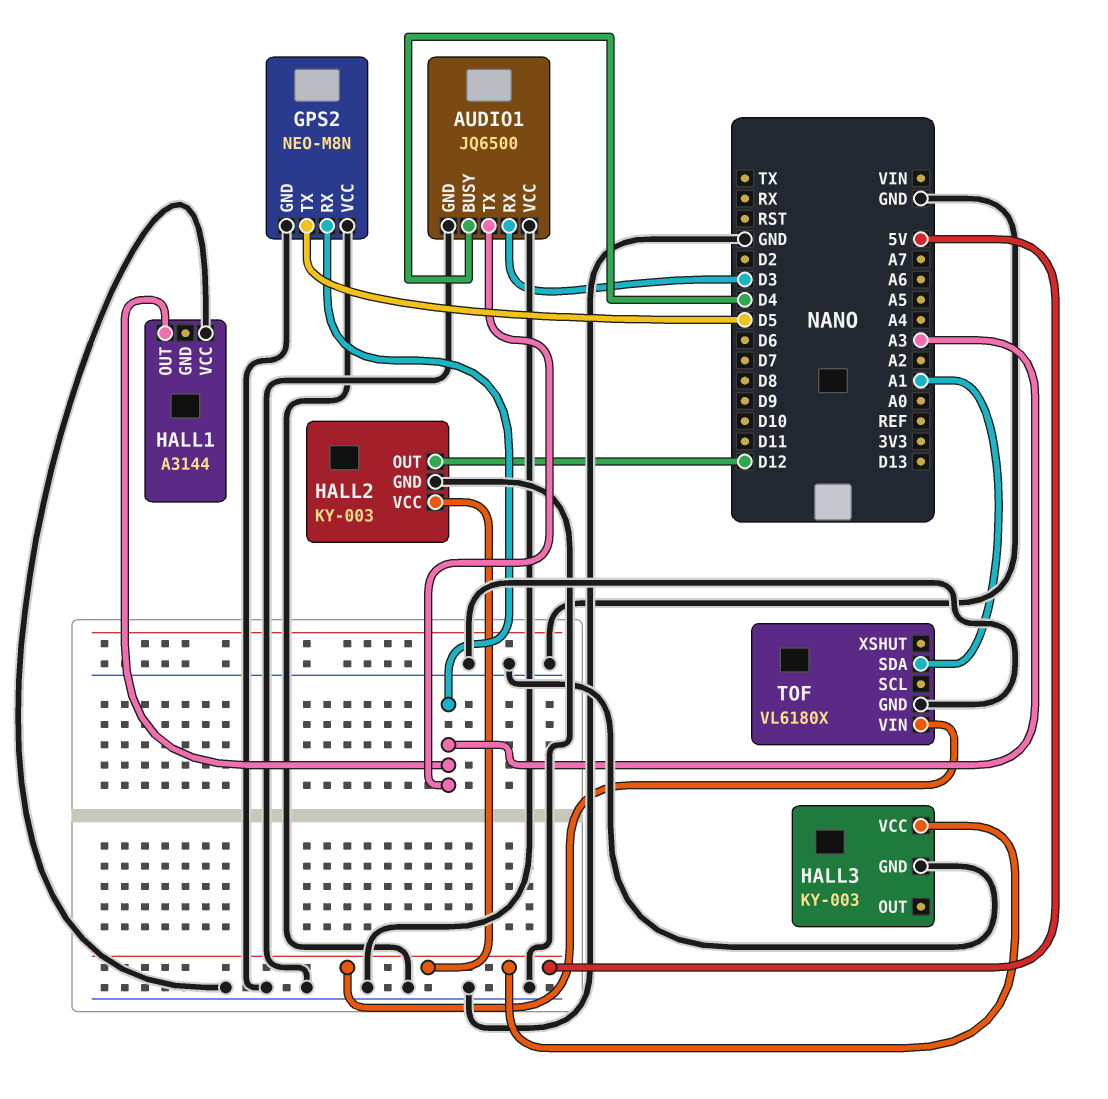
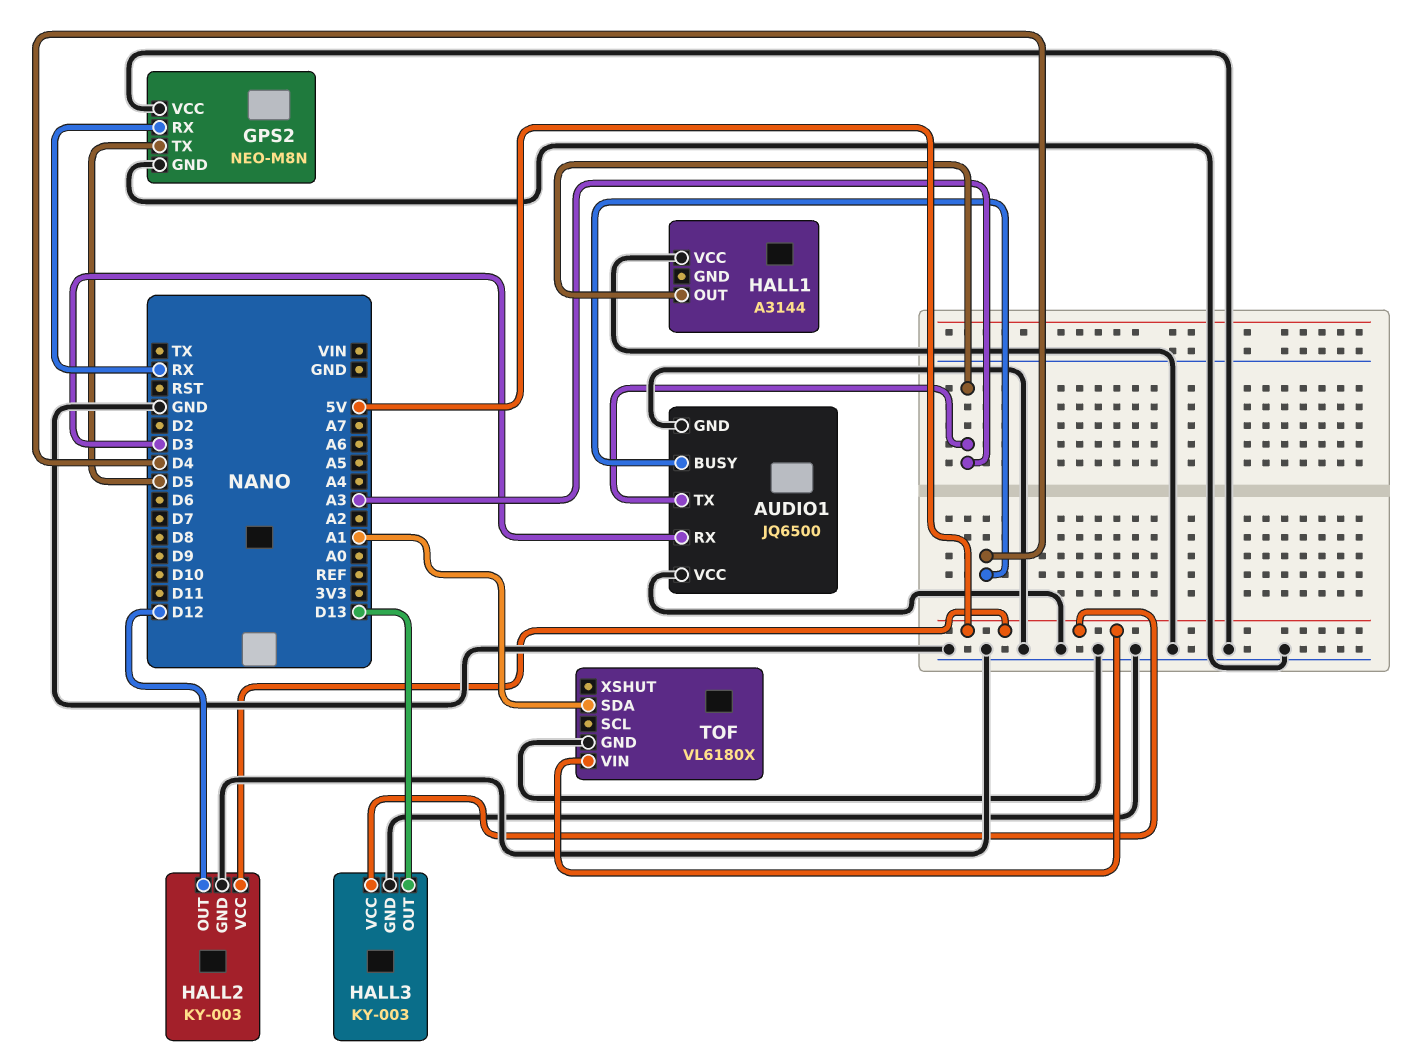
GPS2 pin RX: A3 -> RX
HALL3 pin OUT: none -> D13

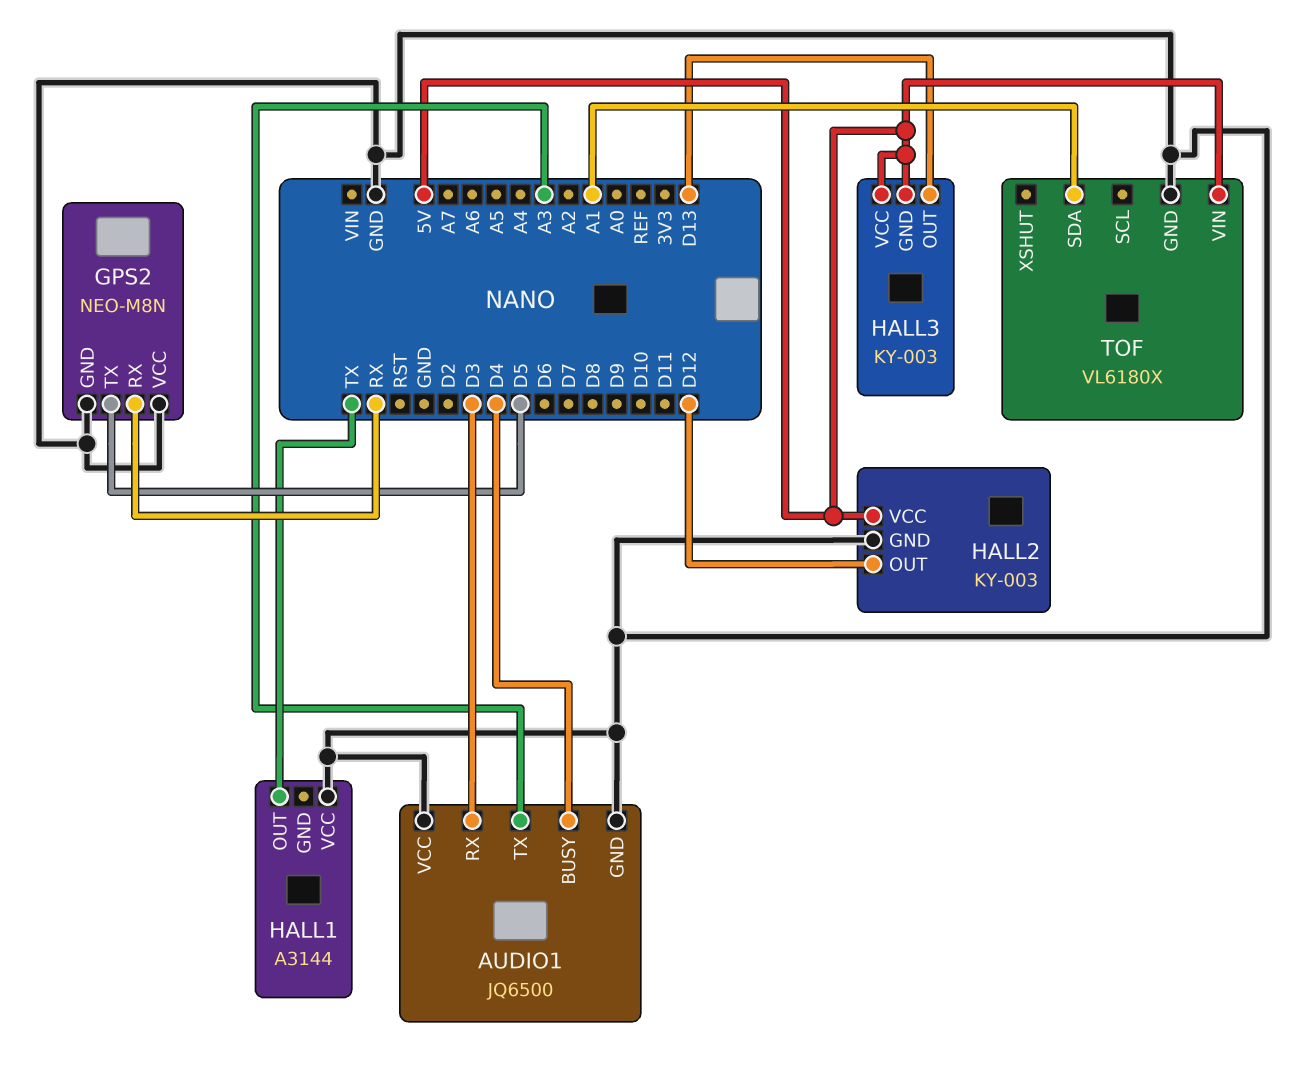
HALL1 pin OUT: A3 -> TX
HALL3 pin GND: GND -> 5V

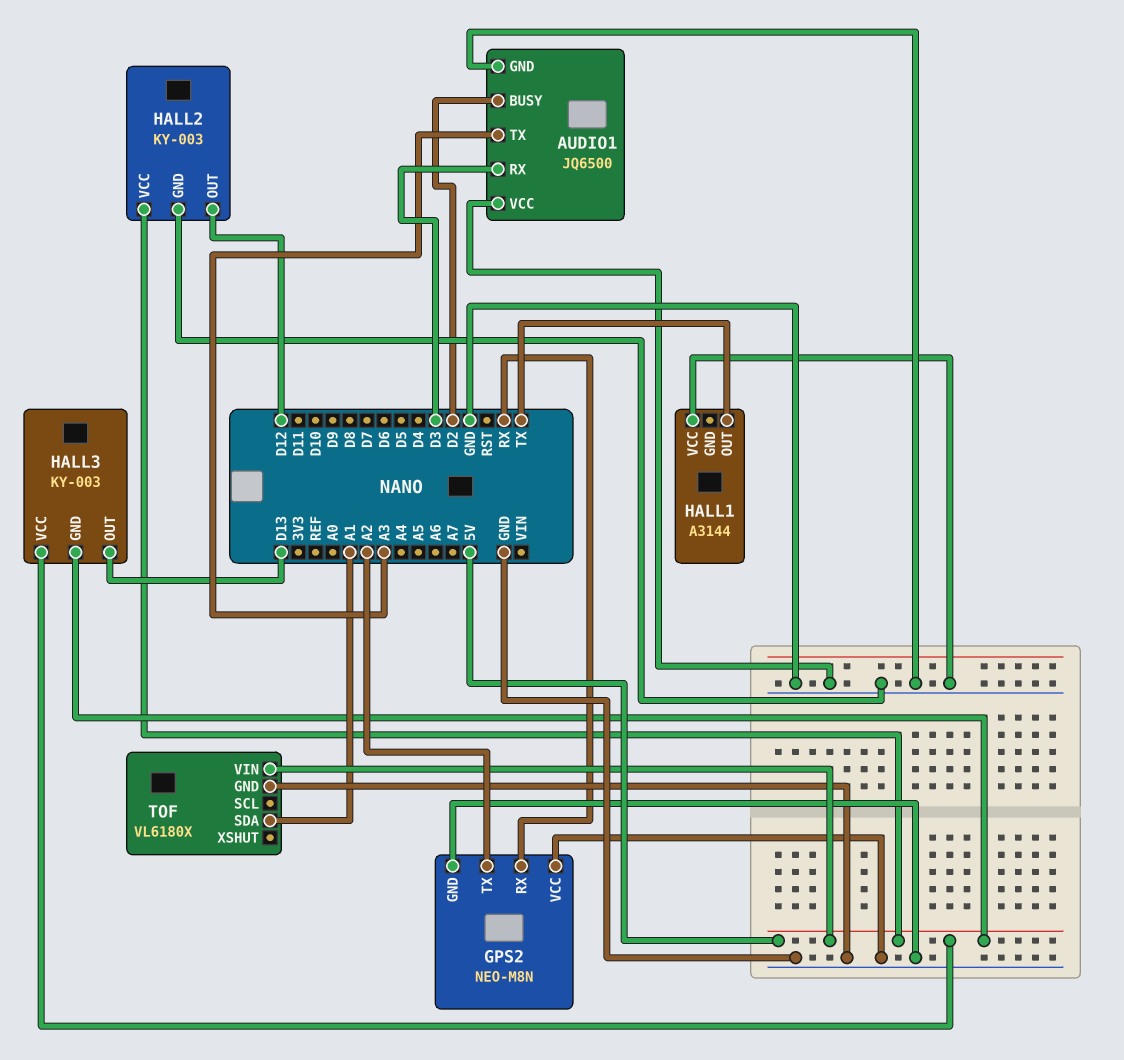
AUDIO1 pin BUSY: D4 -> D2
GPS2 pin TX: D5 -> A2

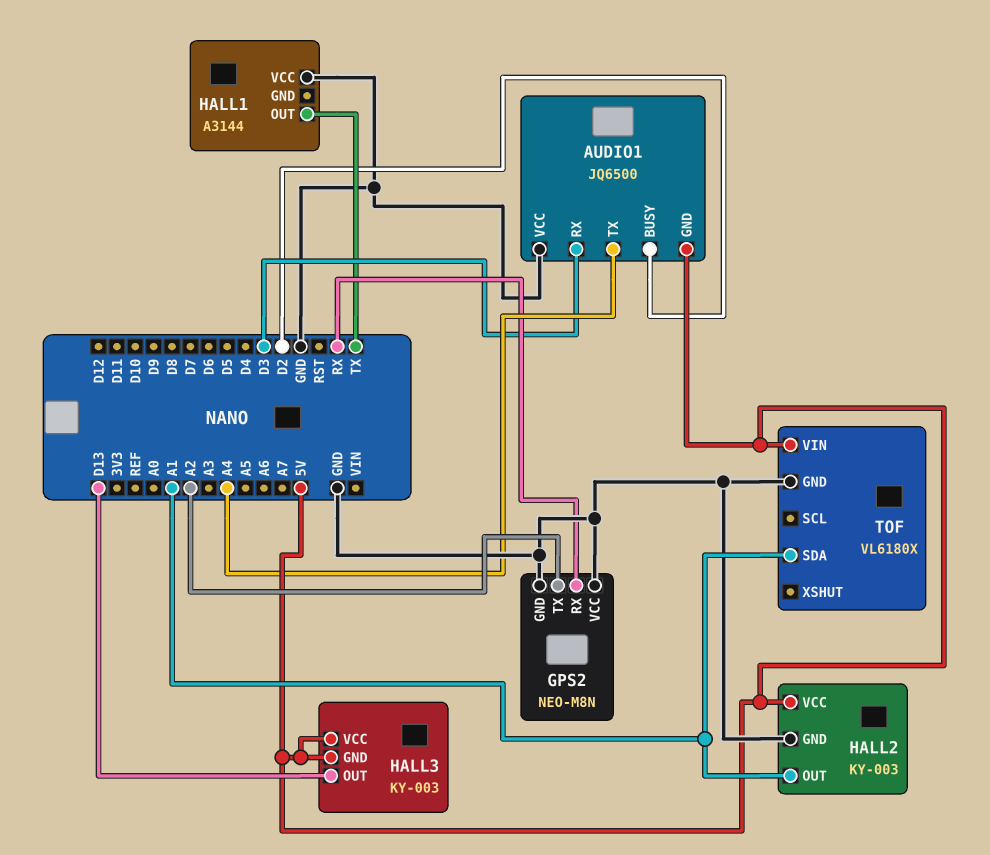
AUDIO1 pin GND: GND -> 5V
AUDIO1 pin TX: A3 -> A4
HALL2 pin OUT: D12 -> A1

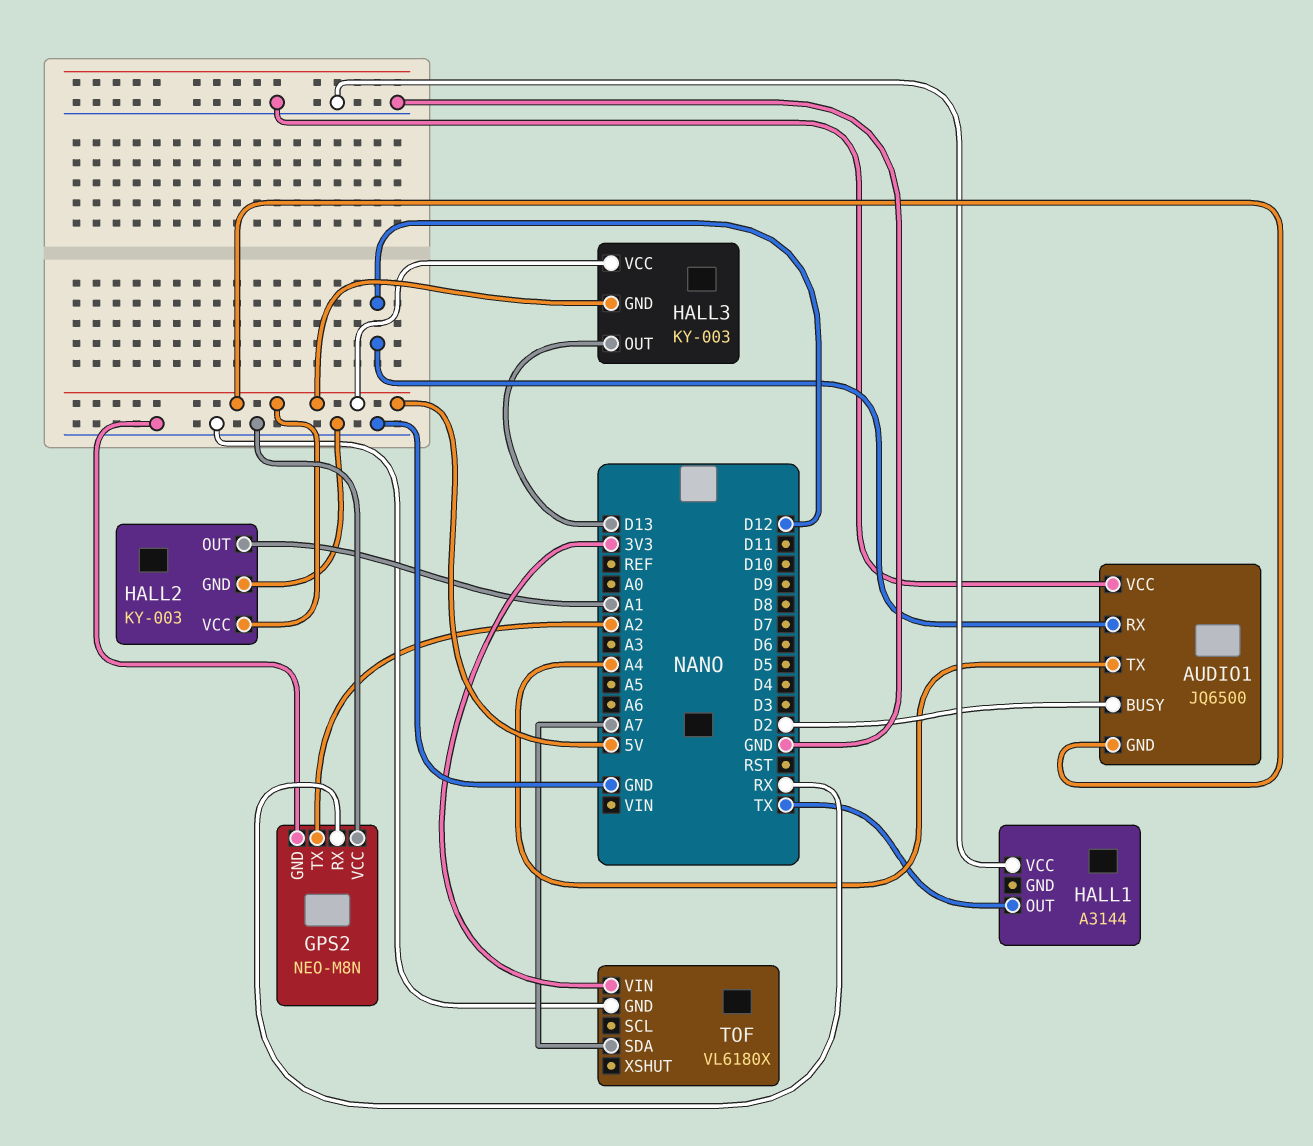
AUDIO1 pin RX: D3 -> D12
TOF pin SDA: A1 -> A7
TOF pin VIN: 5V -> 3V3

